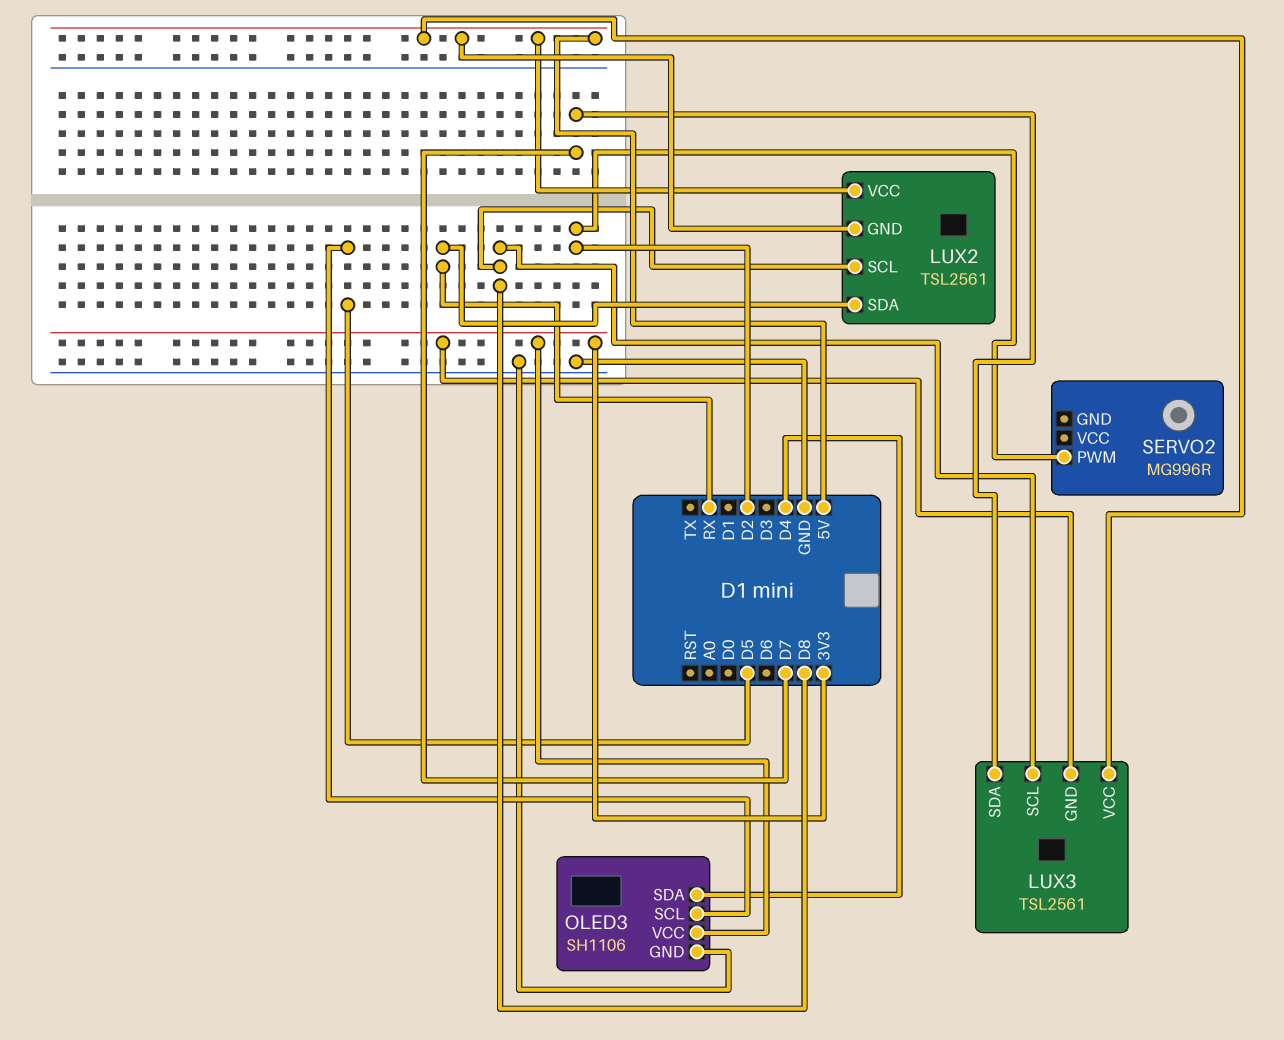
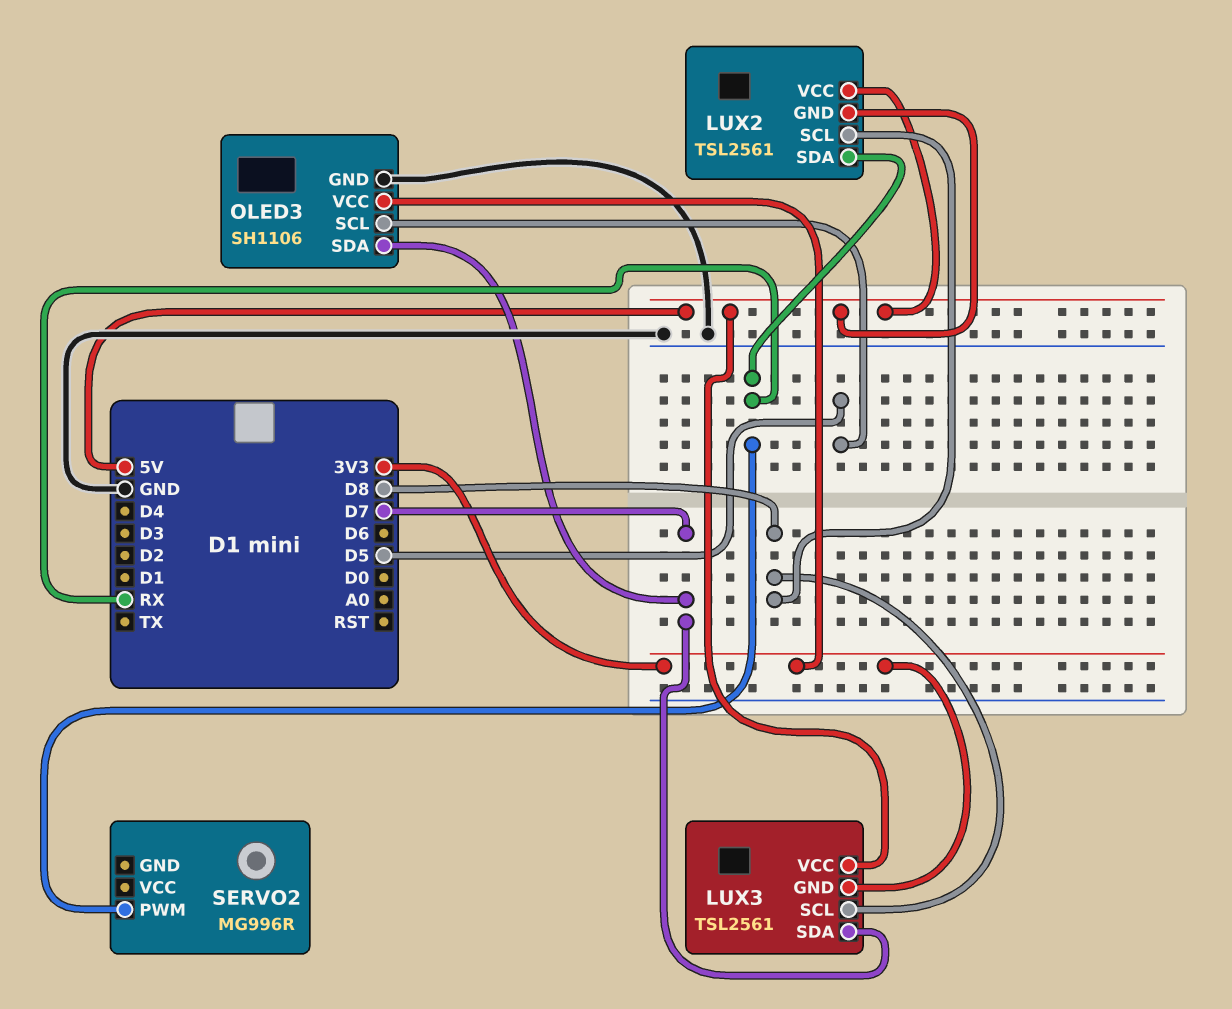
OLED3 pin SDA: D4 -> D7
SERVO2 pin PWM: D2 -> RX

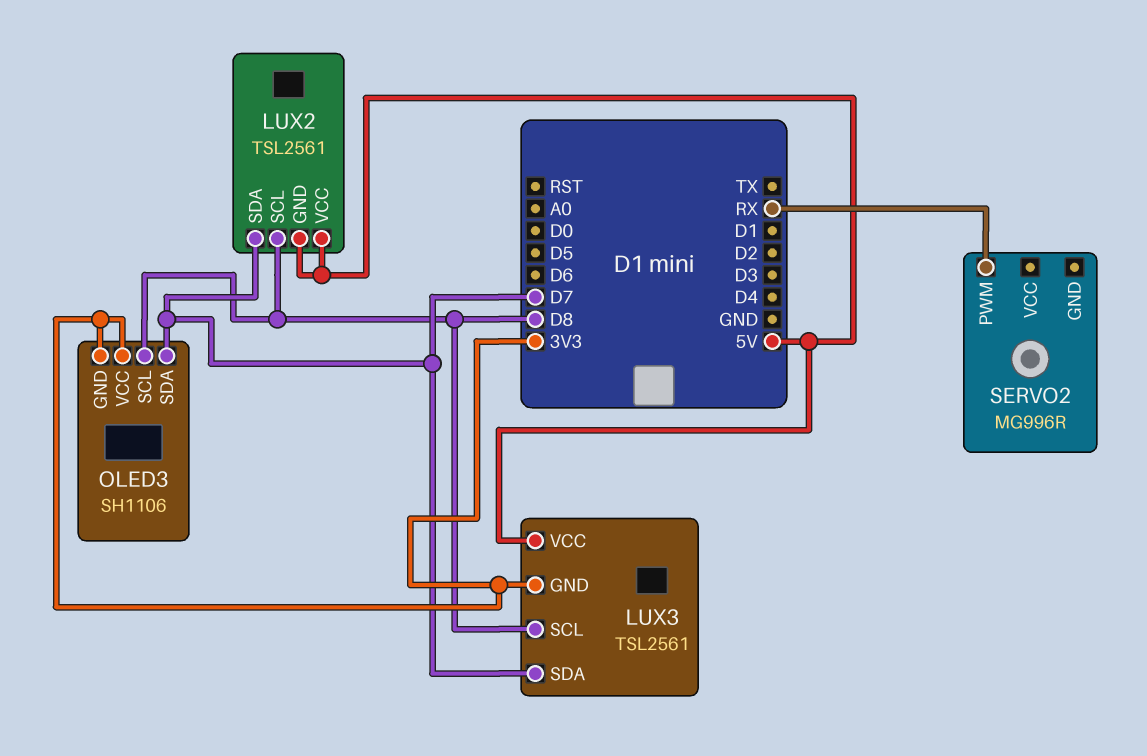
LUX2 pin SDA: RX -> D7
OLED3 pin GND: GND -> 3V3
OLED3 pin SCL: D5 -> D8

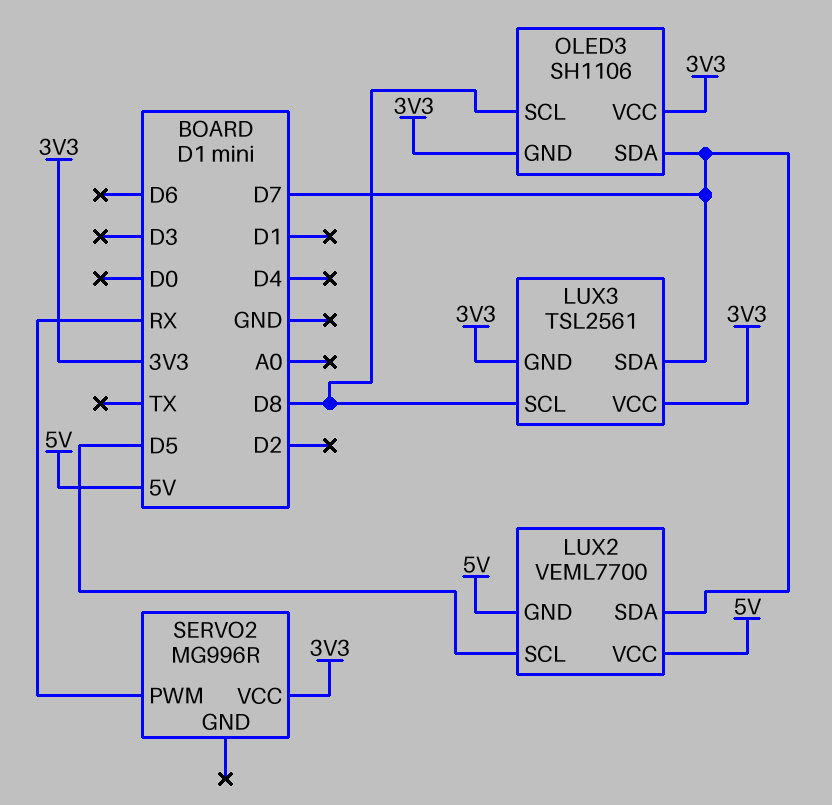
LUX2: TSL2561 -> VEML7700
LUX2 pin SCL: D8 -> D5
LUX3 pin VCC: 5V -> 3V3
SERVO2 pin VCC: none -> 3V3

